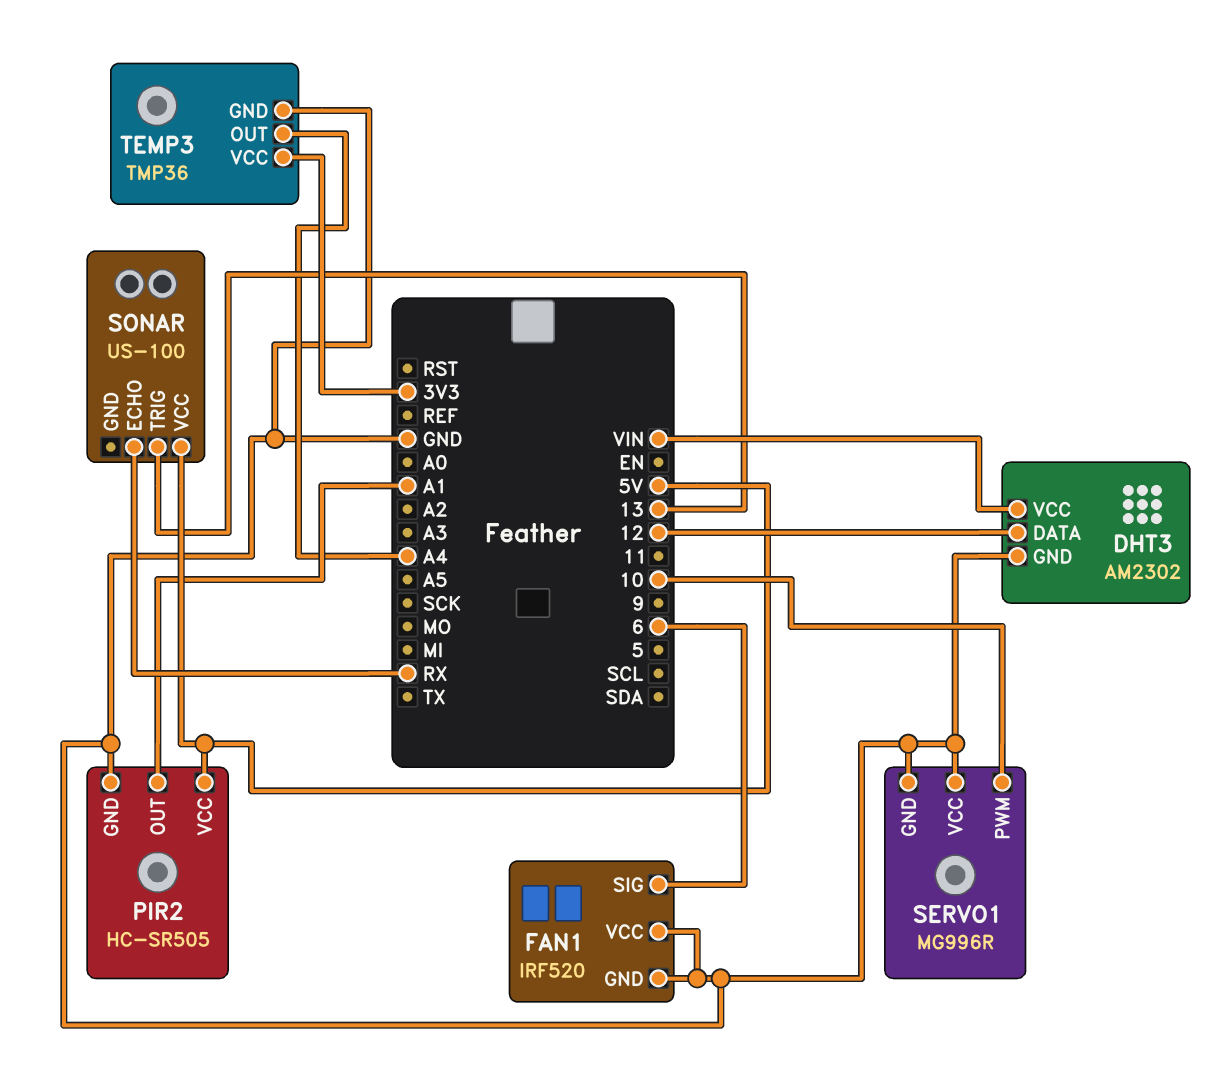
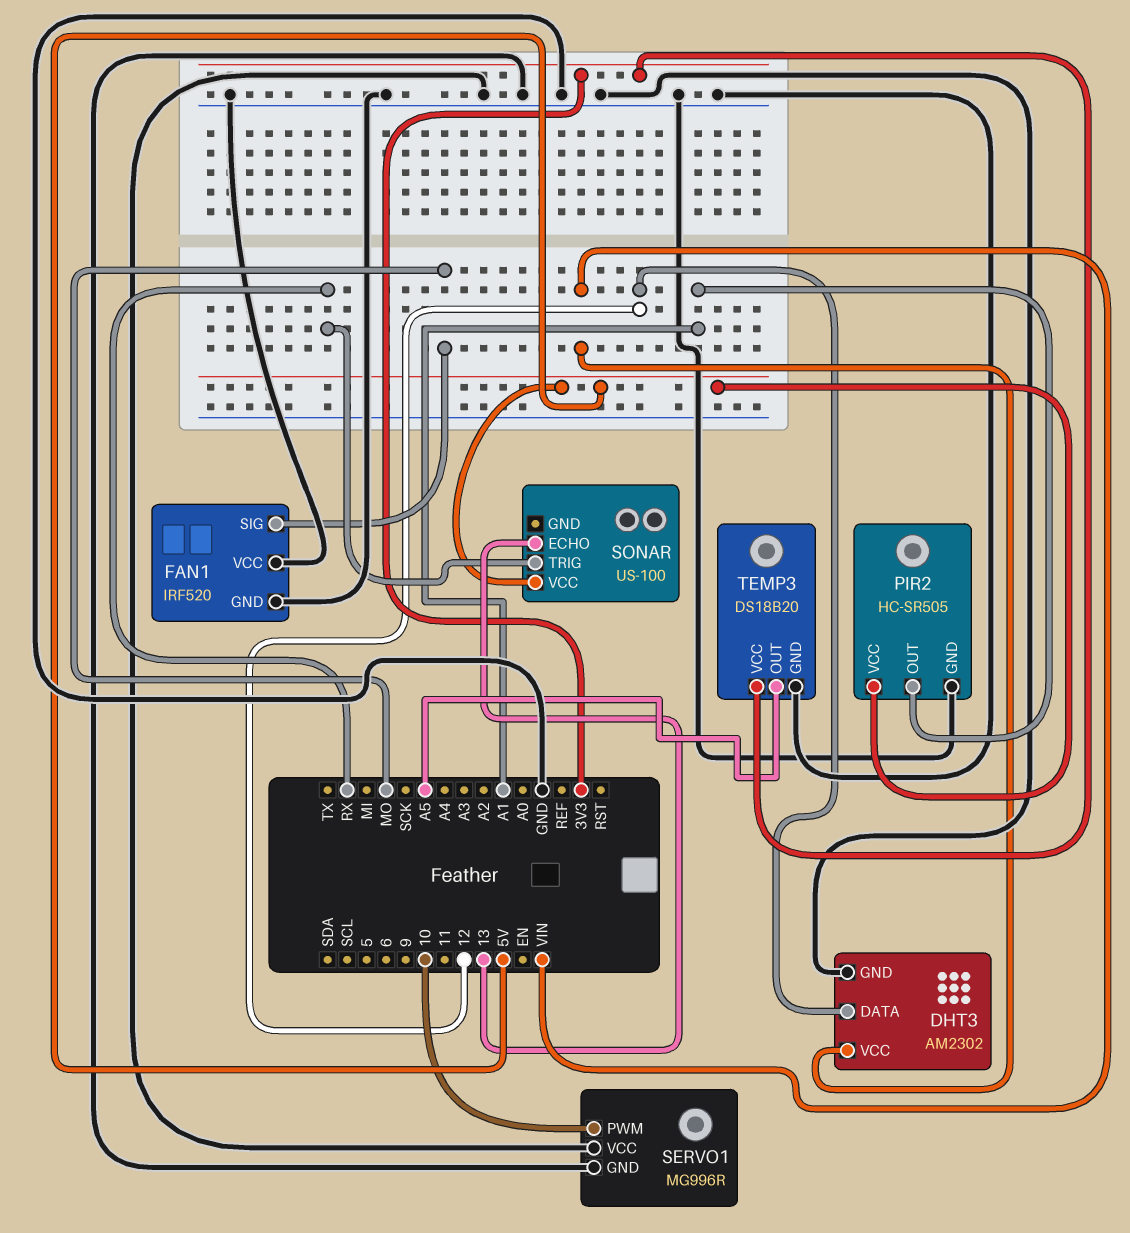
FAN1 pin SIG: 6 -> MO
SONAR pin ECHO: RX -> 13
SONAR pin TRIG: 13 -> RX
TEMP3: TMP36 -> DS18B20
TEMP3 pin OUT: A4 -> A5

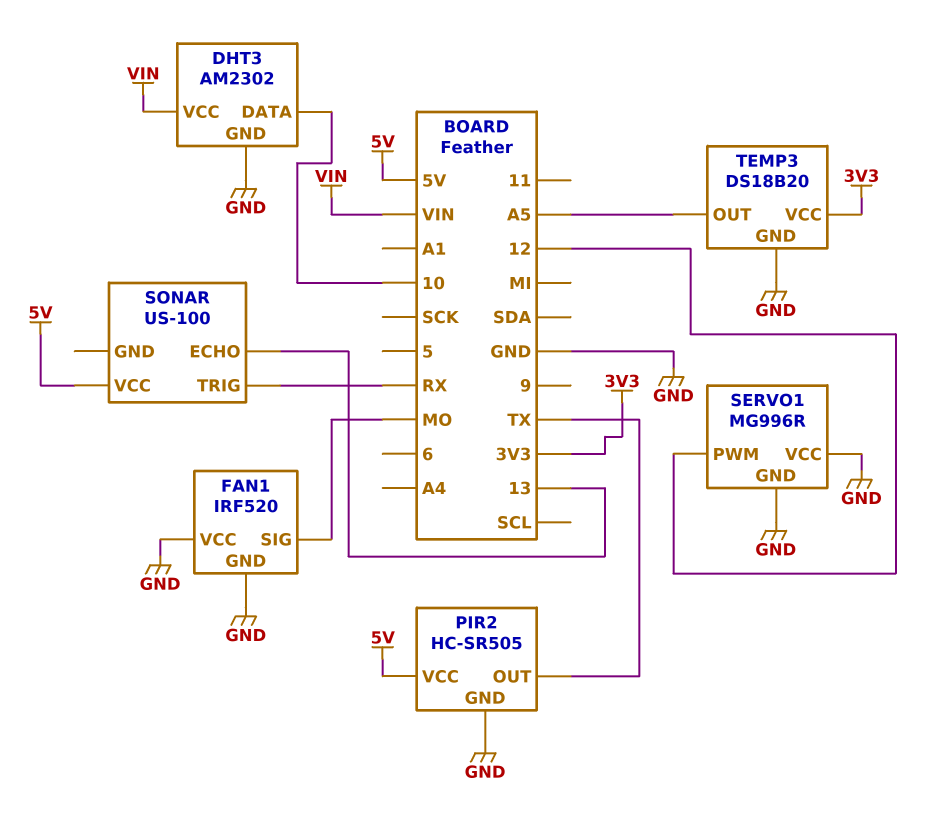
DHT3 pin DATA: 12 -> 10
PIR2 pin OUT: A1 -> TX
SERVO1 pin PWM: 10 -> 12

